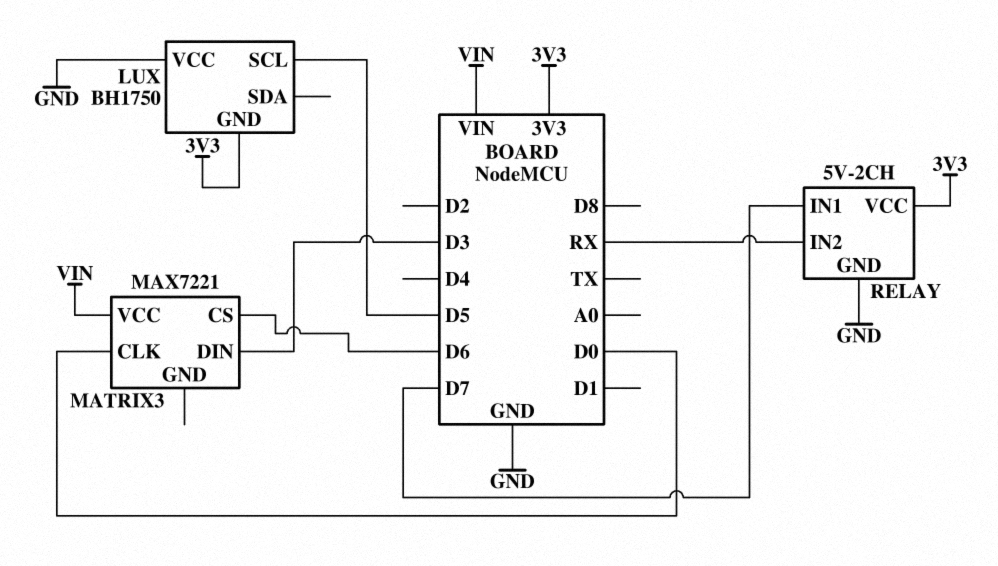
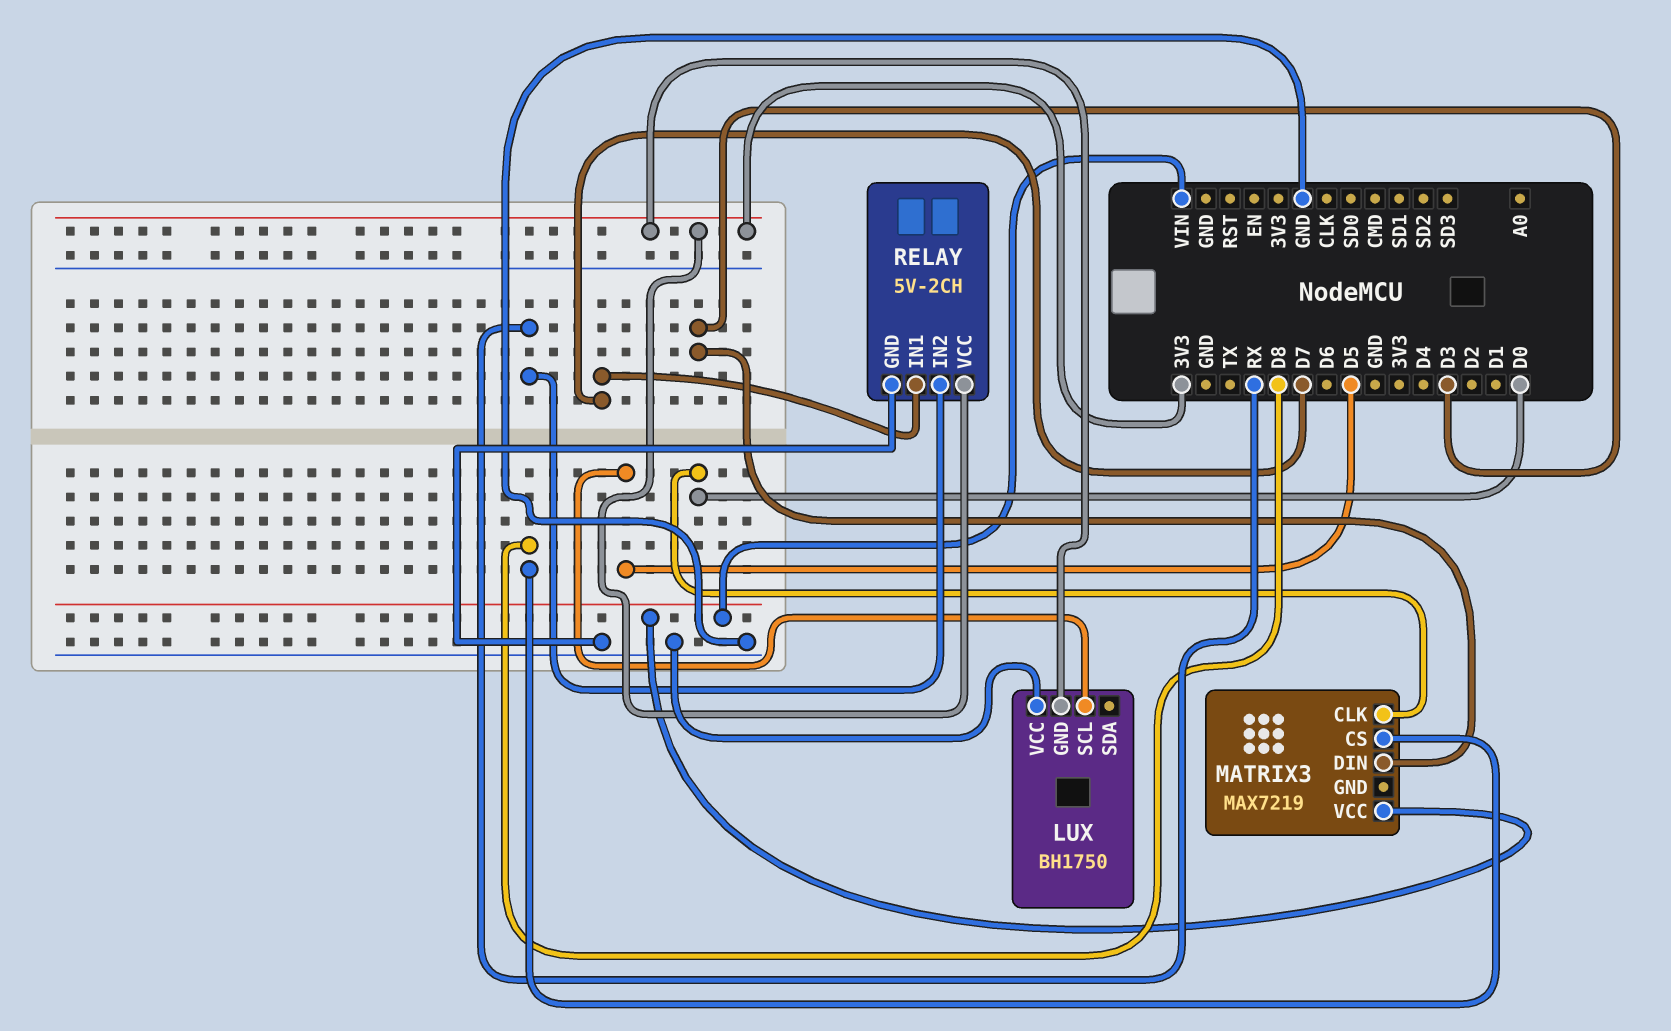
MATRIX3: MAX7221 -> MAX7219
MATRIX3 pin CS: D6 -> D8

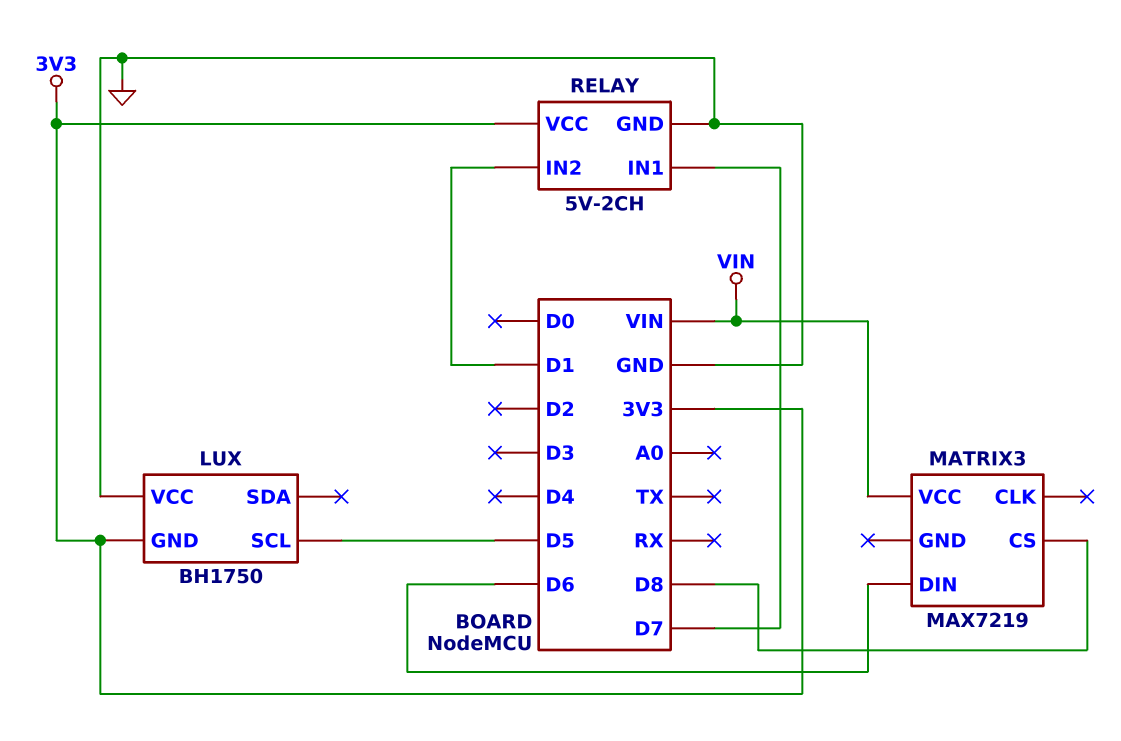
MATRIX3 pin CLK: D0 -> none
MATRIX3 pin DIN: D3 -> D6
RELAY pin IN2: RX -> D1

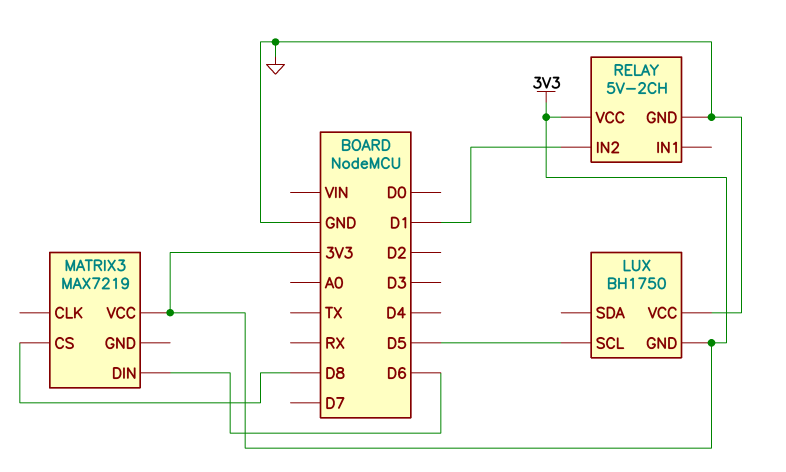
MATRIX3 pin VCC: VIN -> 3V3
RELAY pin IN1: D7 -> none

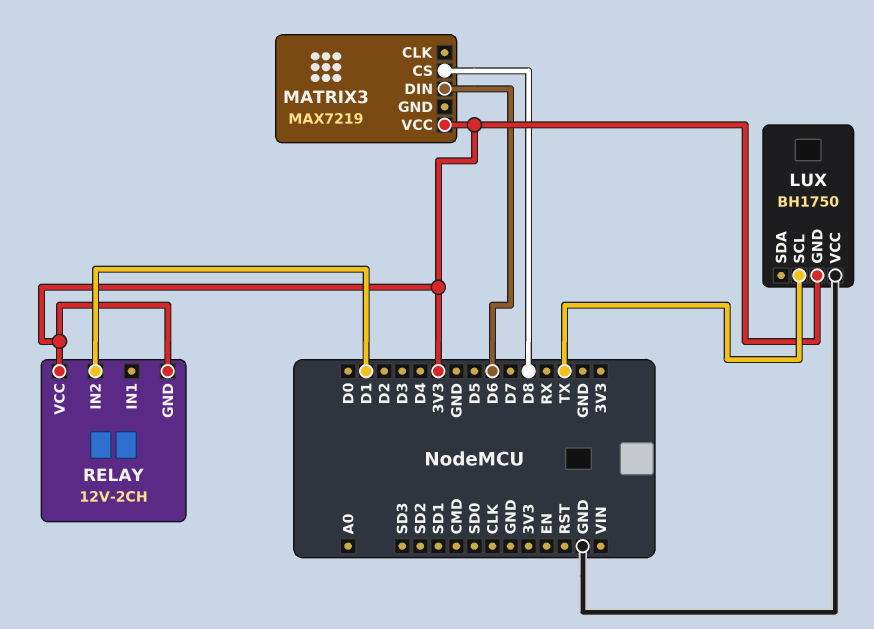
LUX pin SCL: D5 -> TX
RELAY: 5V-2CH -> 12V-2CH
RELAY pin GND: GND -> 3V3

